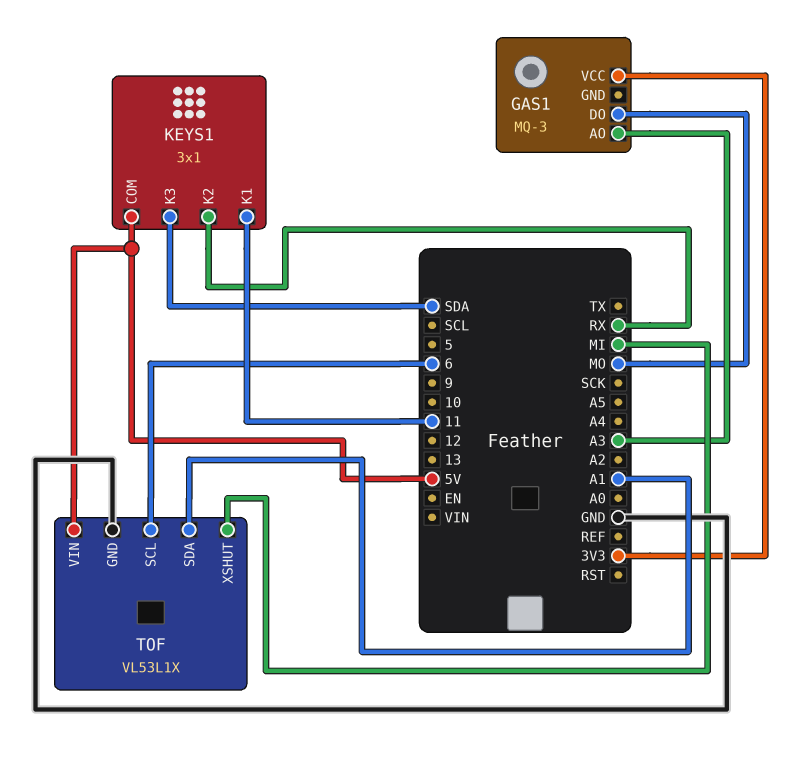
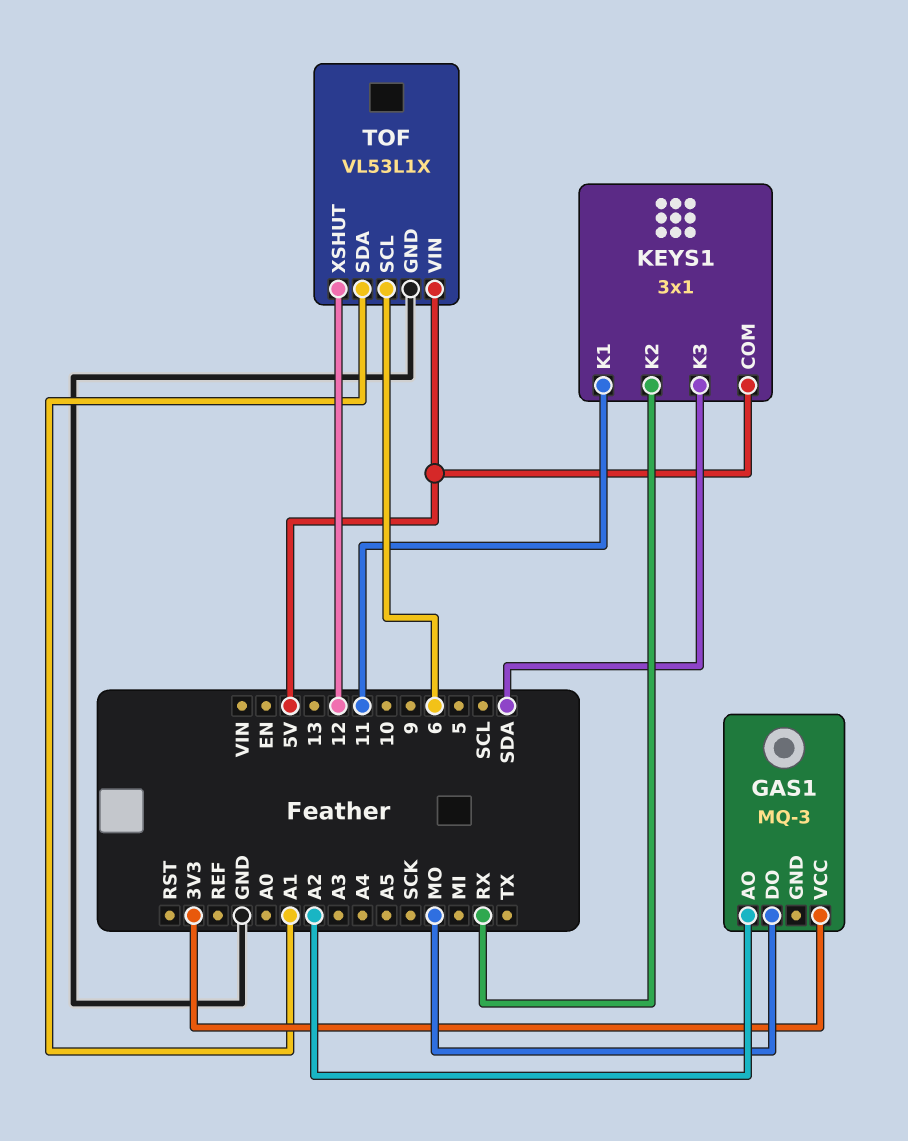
GAS1 pin AO: A3 -> A2
TOF pin XSHUT: MI -> 12

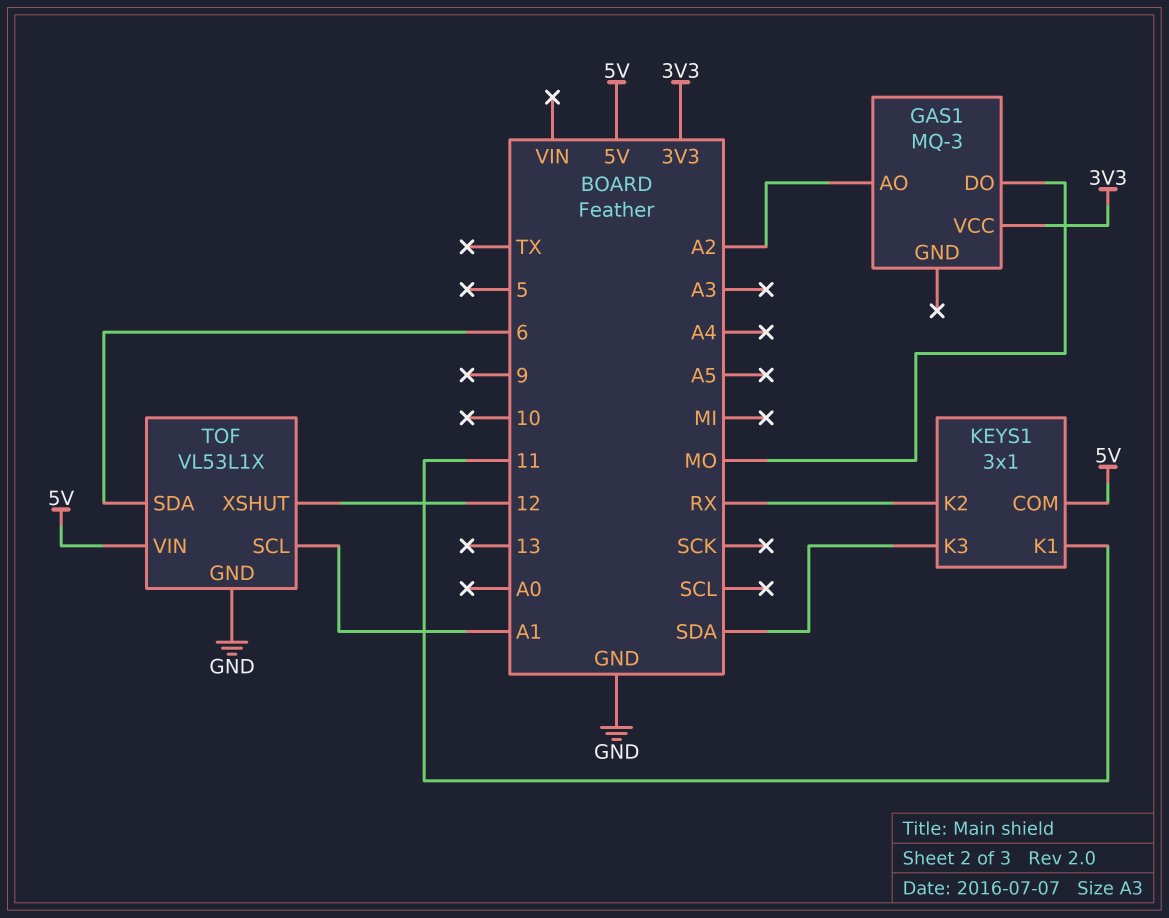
TOF pin SCL: 6 -> A1
TOF pin SDA: A1 -> 6

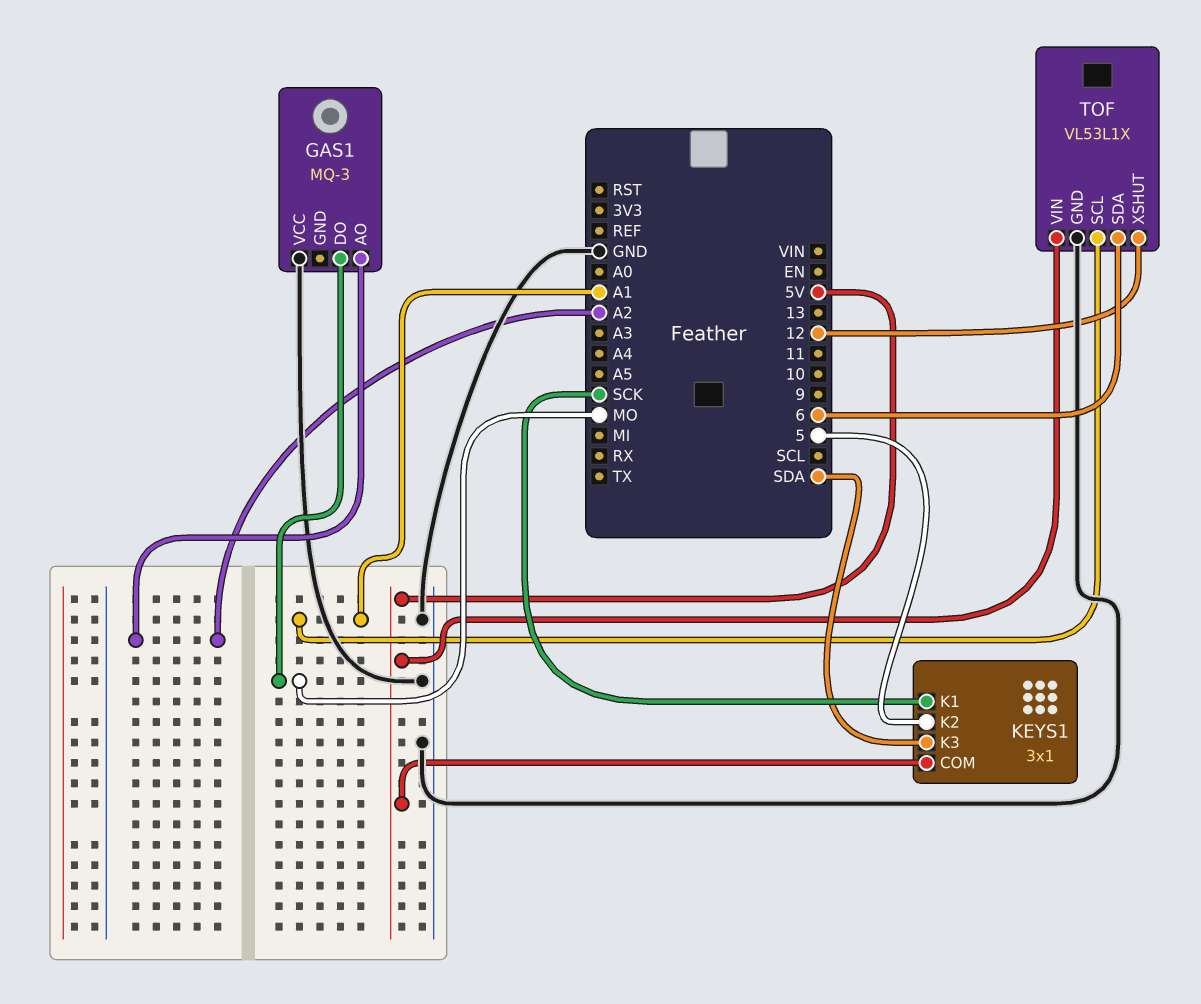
GAS1 pin VCC: 3V3 -> GND
KEYS1 pin K1: 11 -> SCK
KEYS1 pin K2: RX -> 5

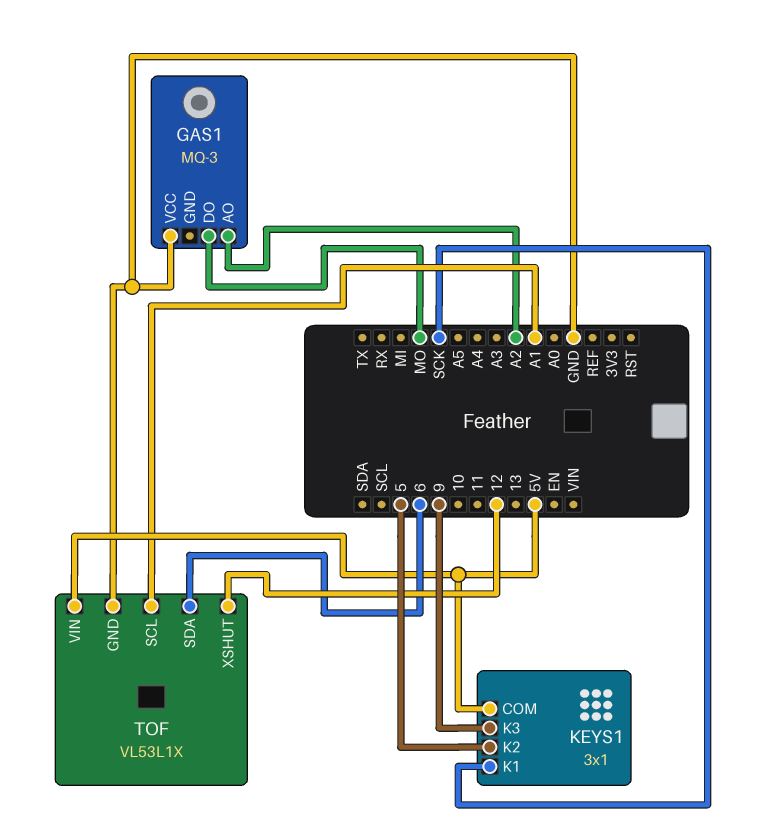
KEYS1 pin K3: SDA -> 9

